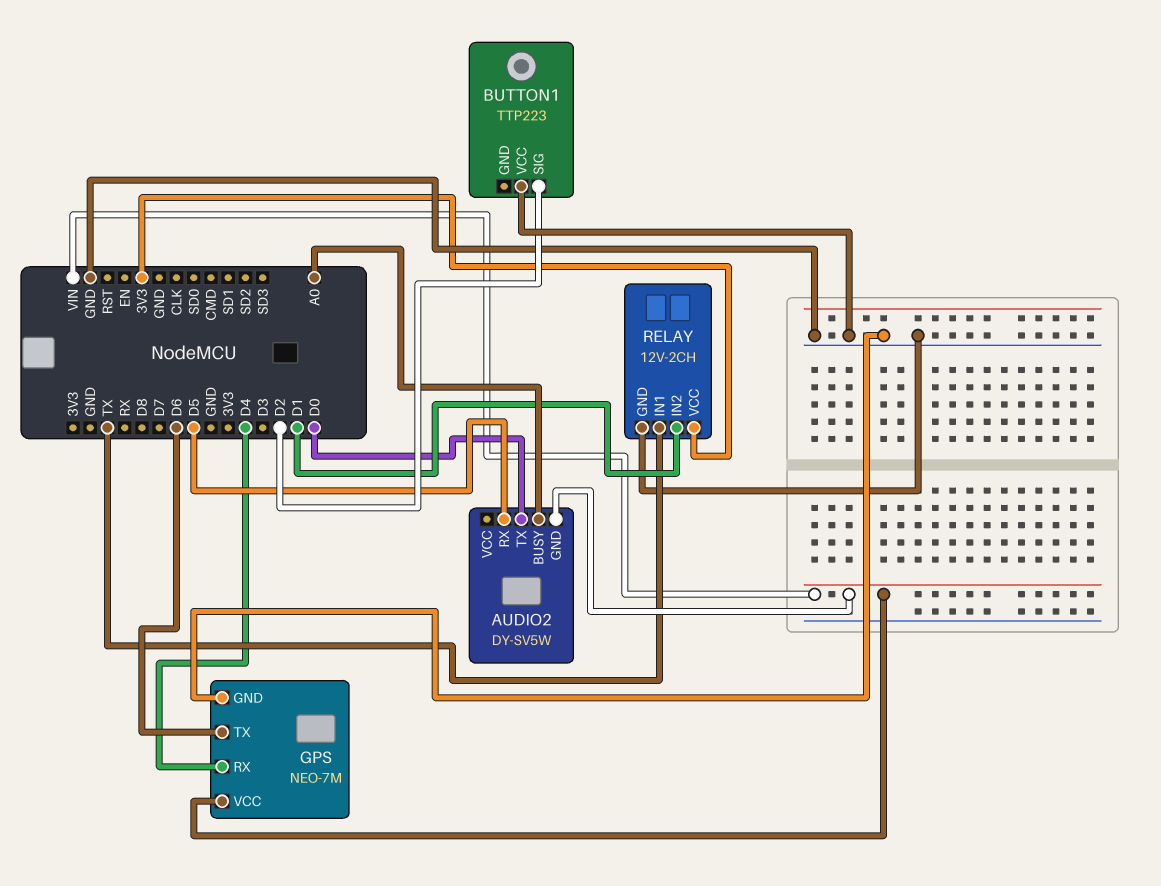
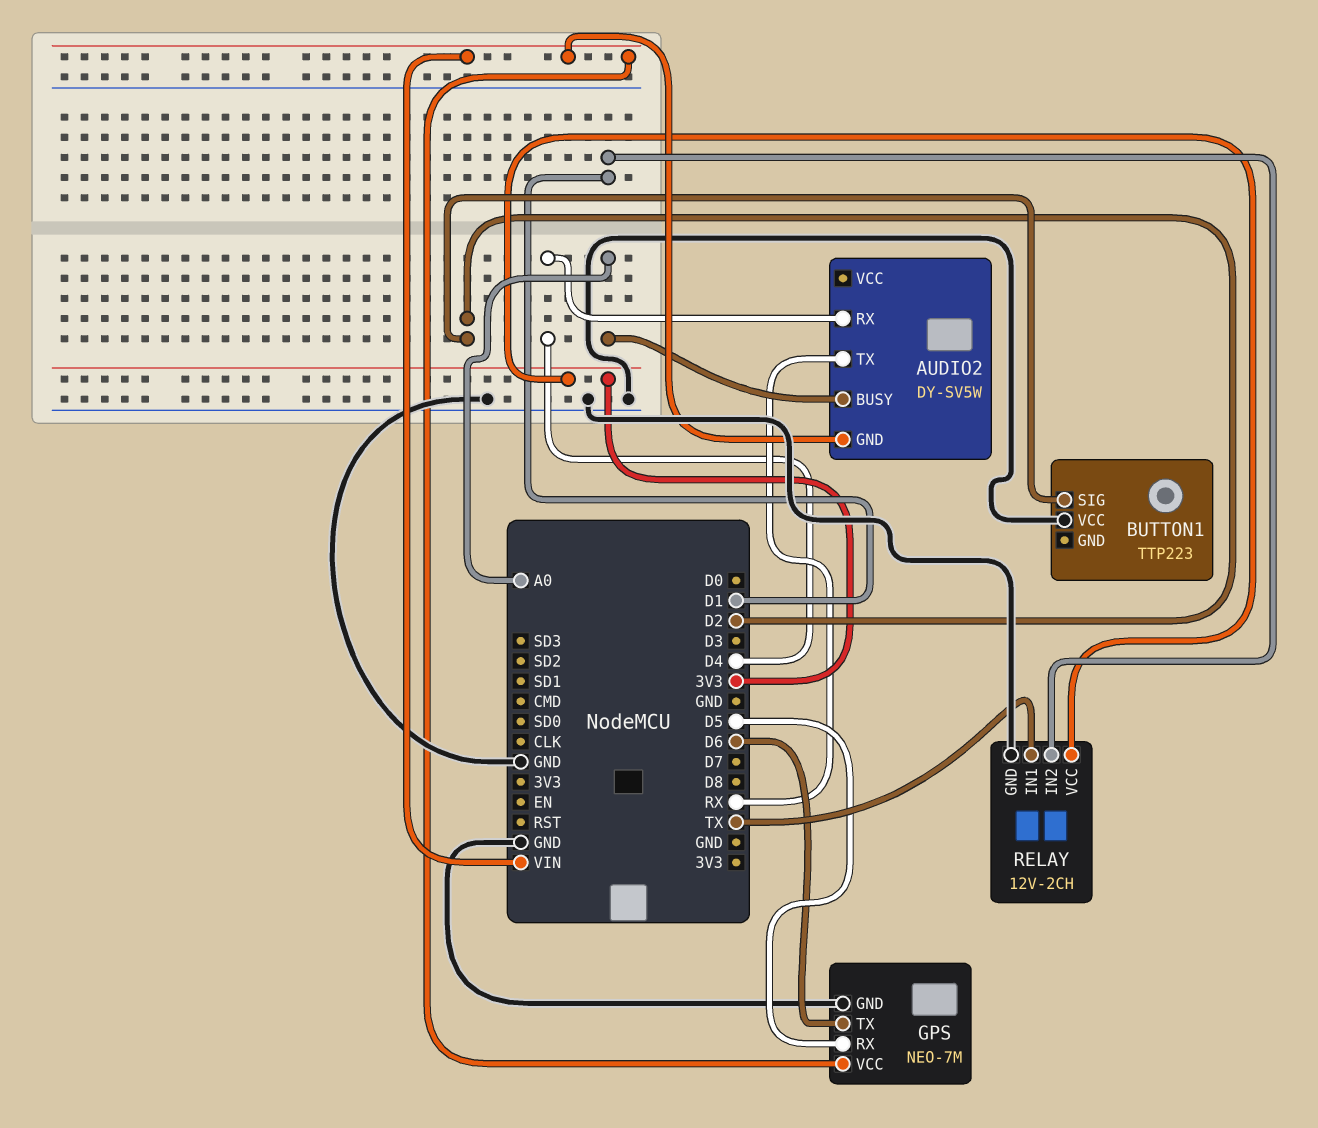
AUDIO2 pin RX: D5 -> D4
AUDIO2 pin TX: D0 -> RX
GPS pin RX: D4 -> D5

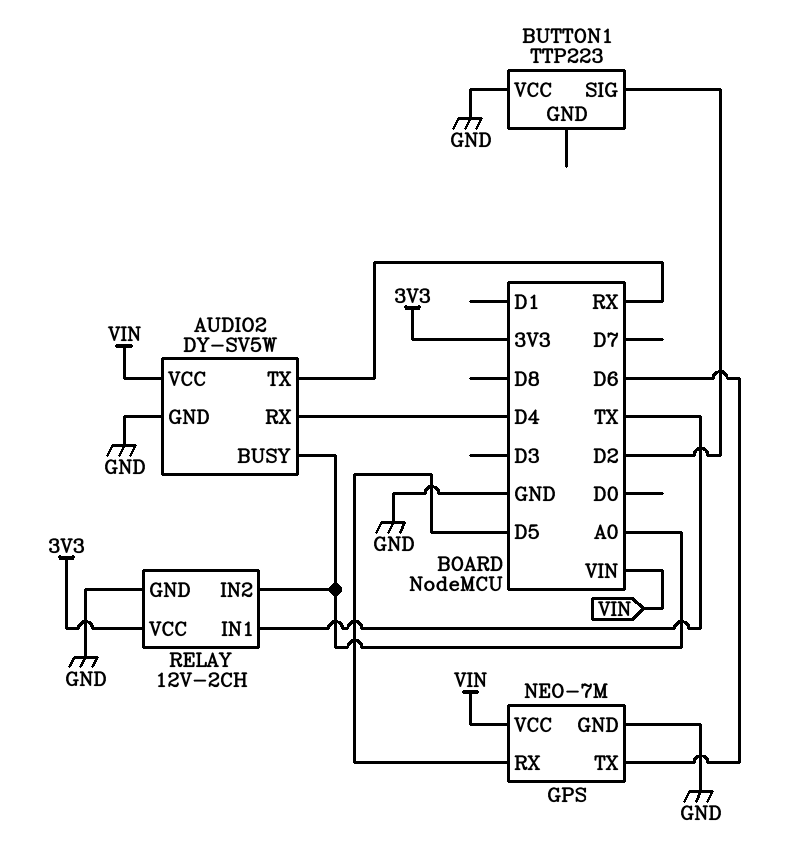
AUDIO2 pin GND: VIN -> GND
AUDIO2 pin VCC: none -> VIN
RELAY pin IN2: D1 -> A0

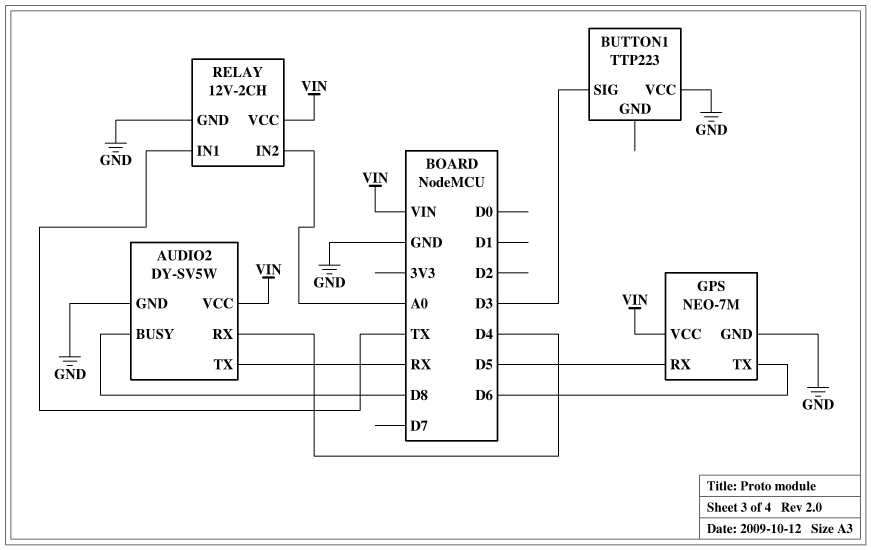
AUDIO2 pin BUSY: A0 -> D8
BUTTON1 pin SIG: D2 -> D3
RELAY pin VCC: 3V3 -> VIN

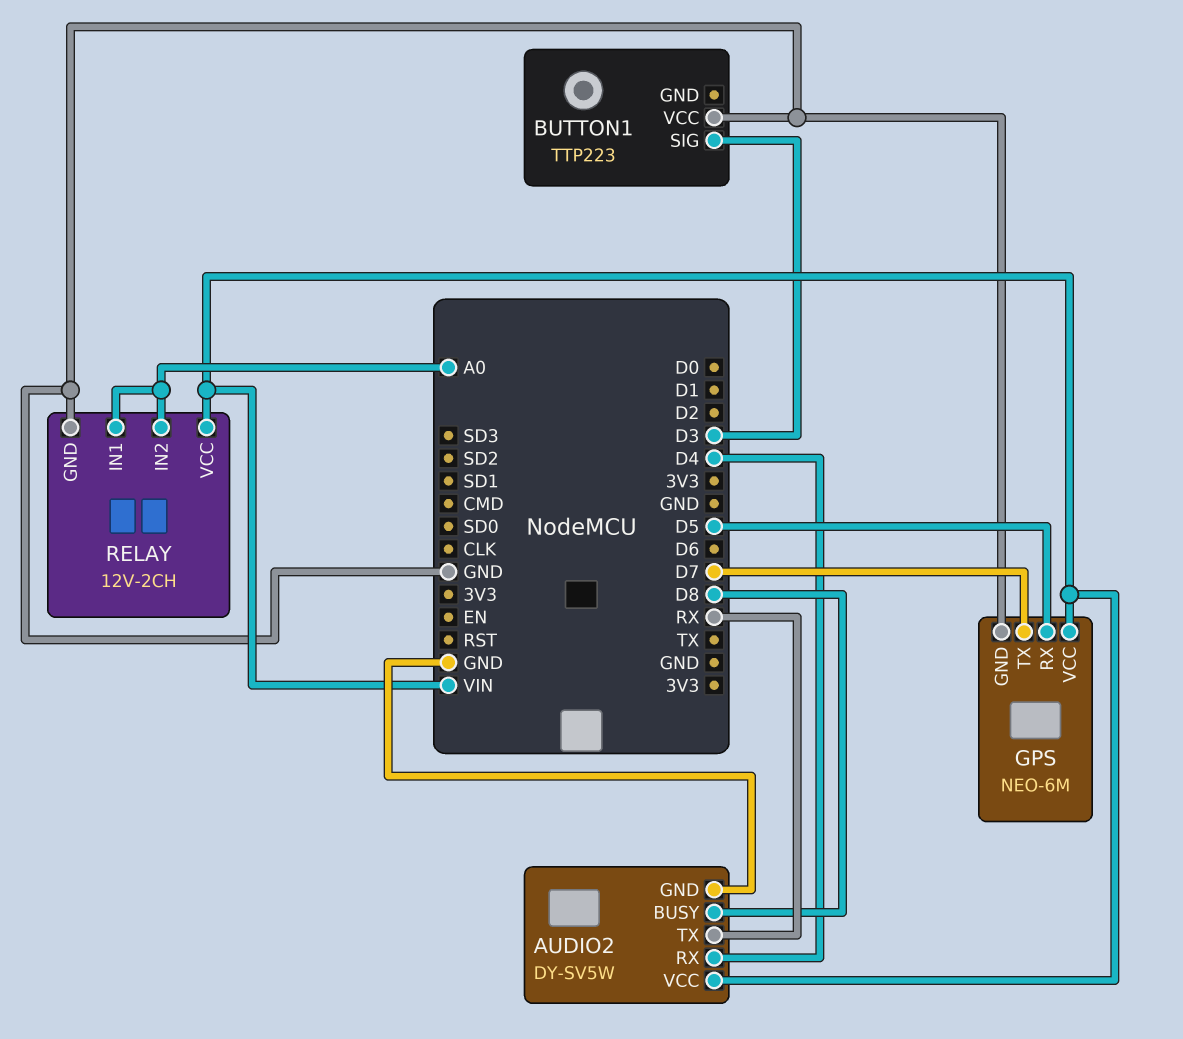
GPS: NEO-7M -> NEO-6M
GPS pin TX: D6 -> D7
RELAY pin IN1: TX -> A0

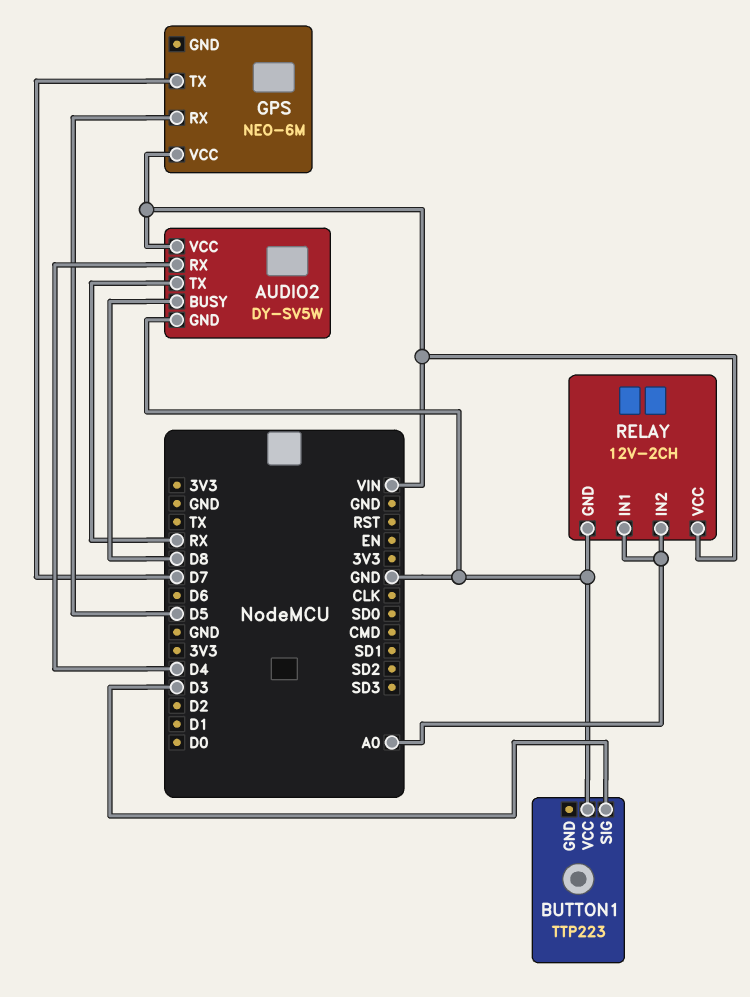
GPS pin GND: GND -> none

